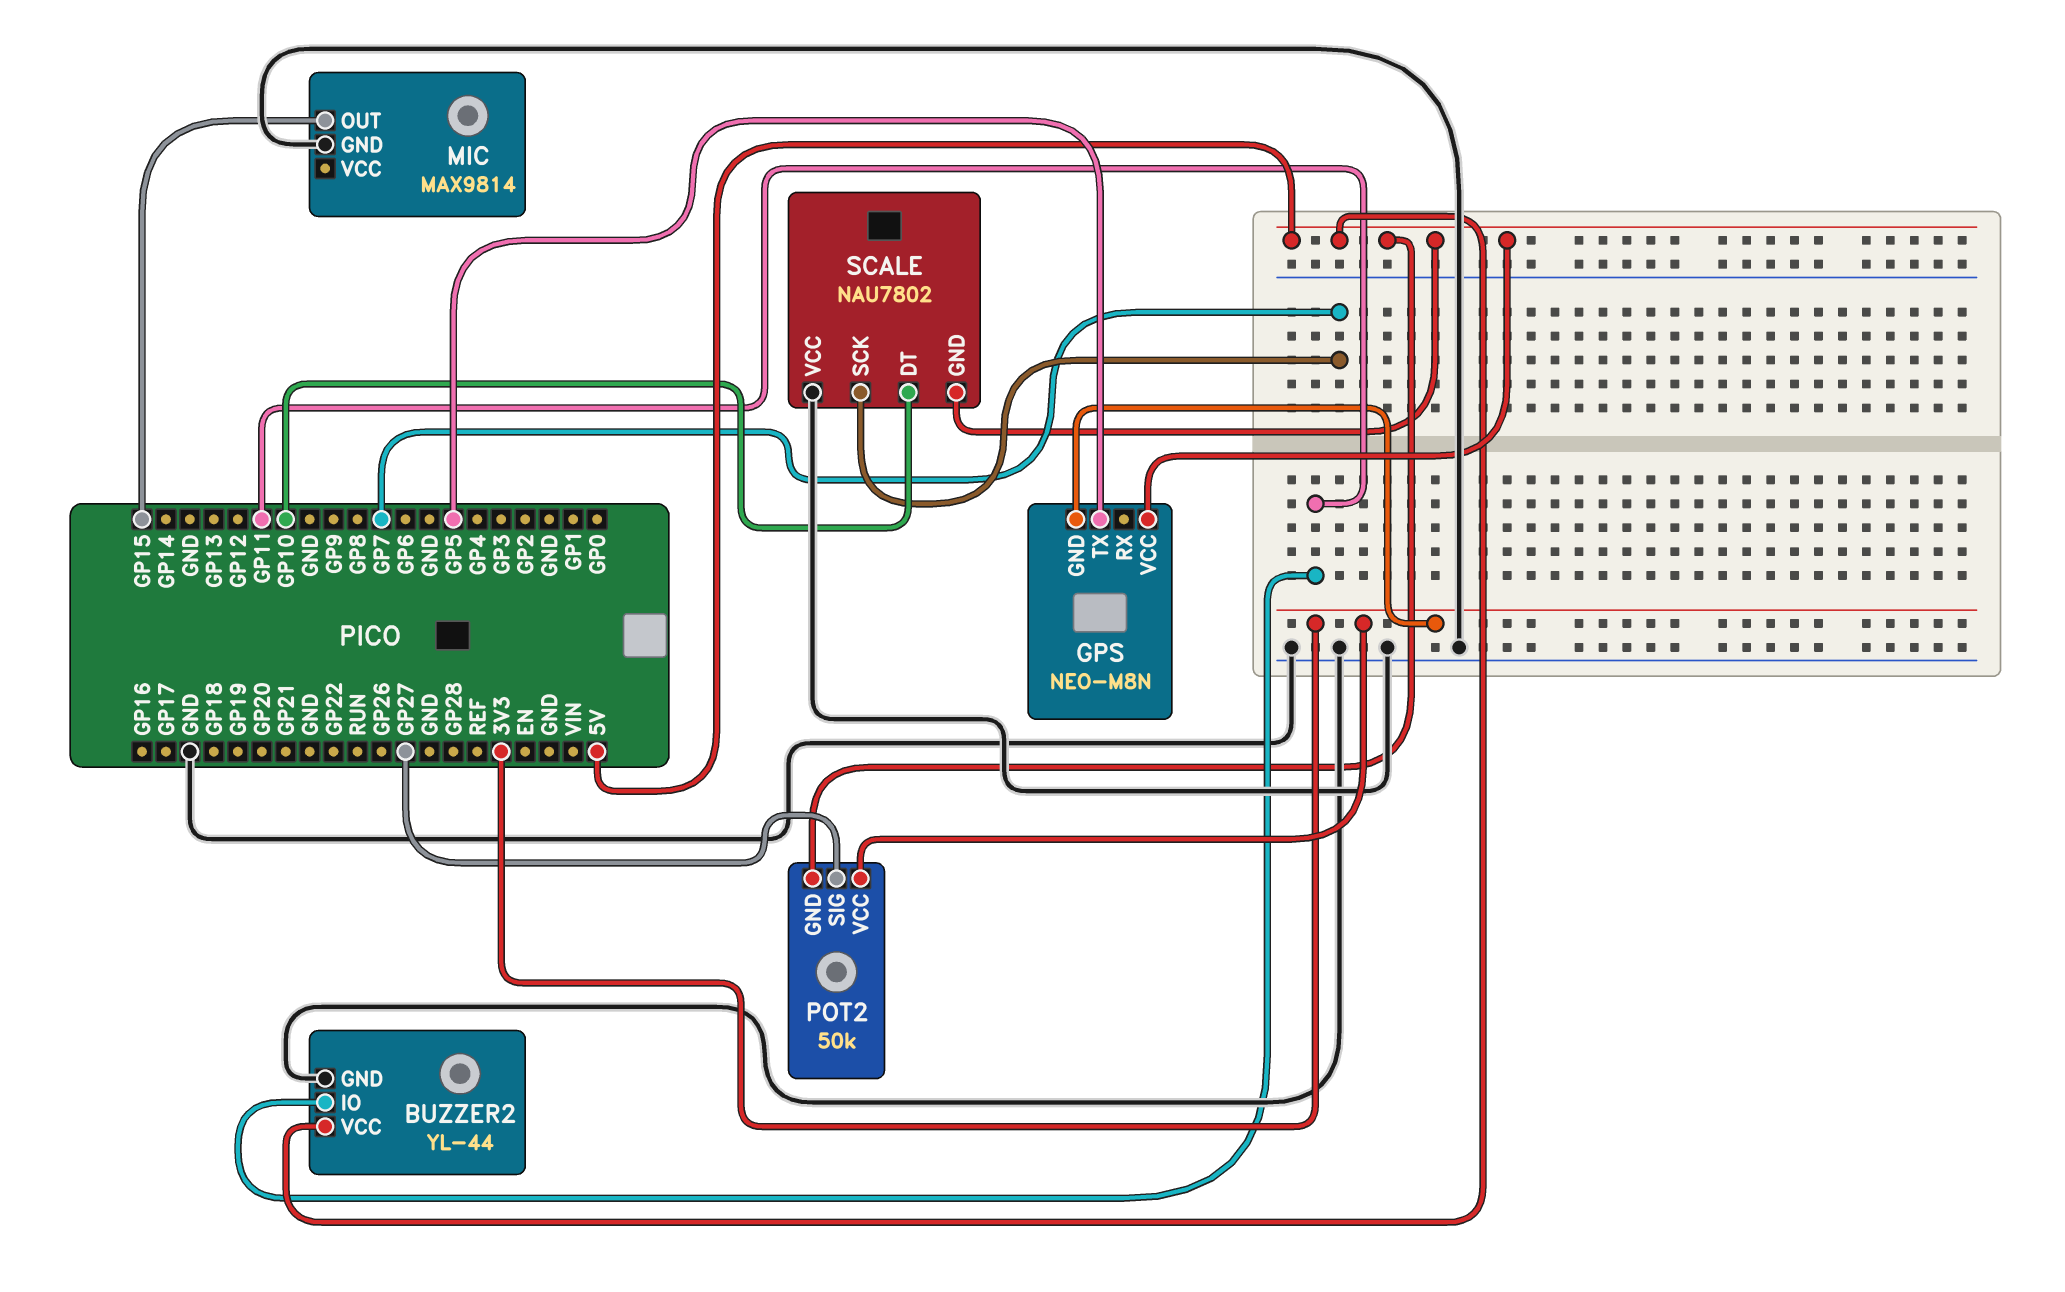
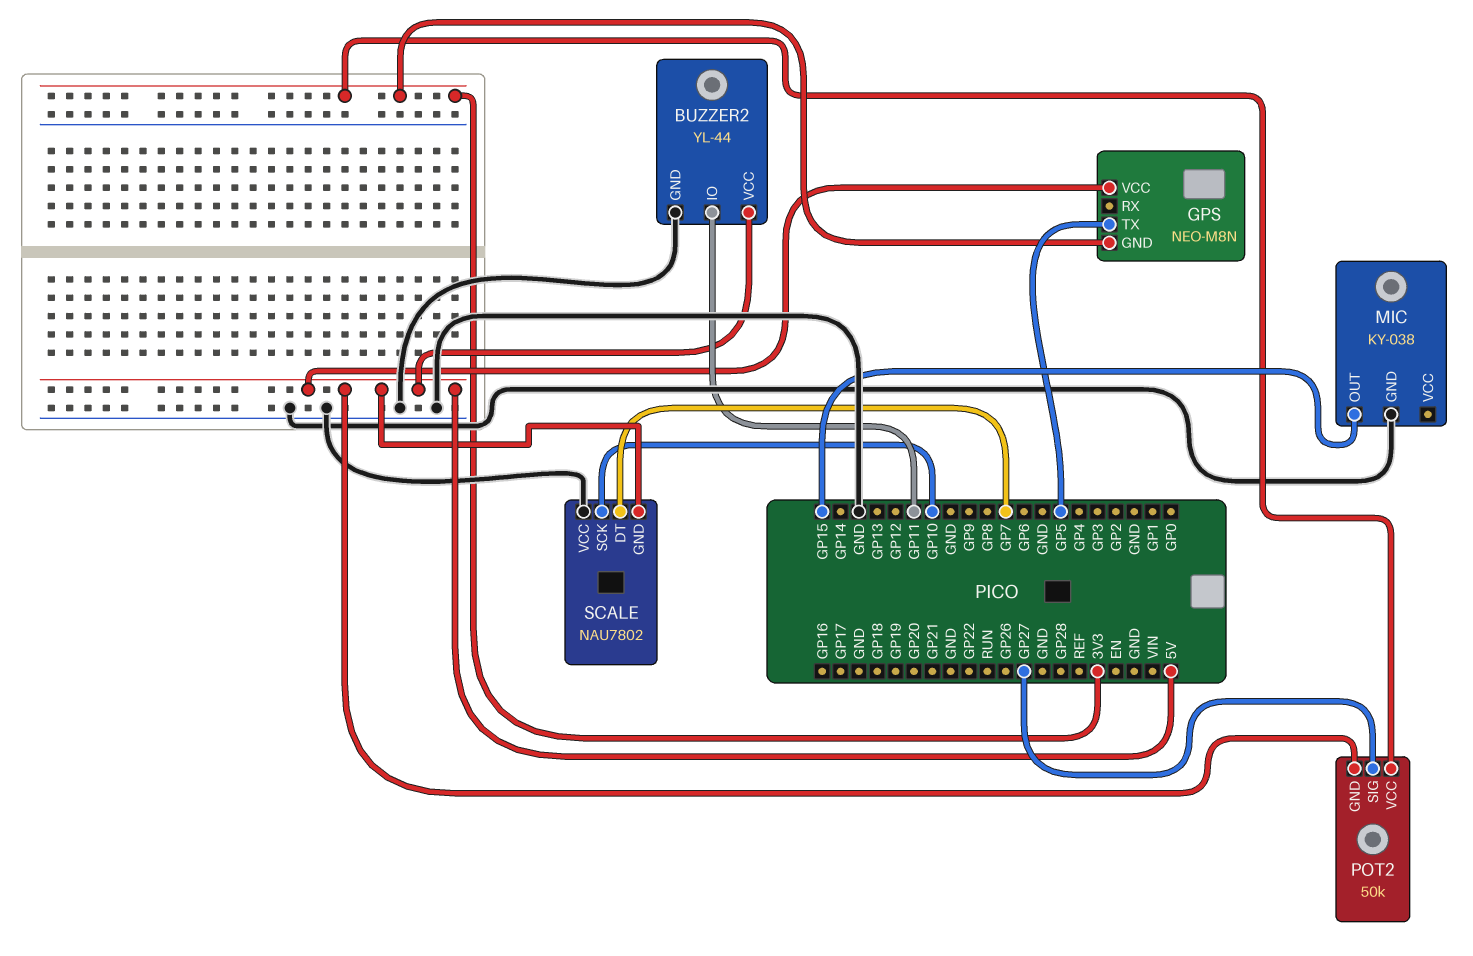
MIC: MAX9814 -> KY-038
SCALE pin DT: GP10 -> GP7
SCALE pin SCK: GP7 -> GP10

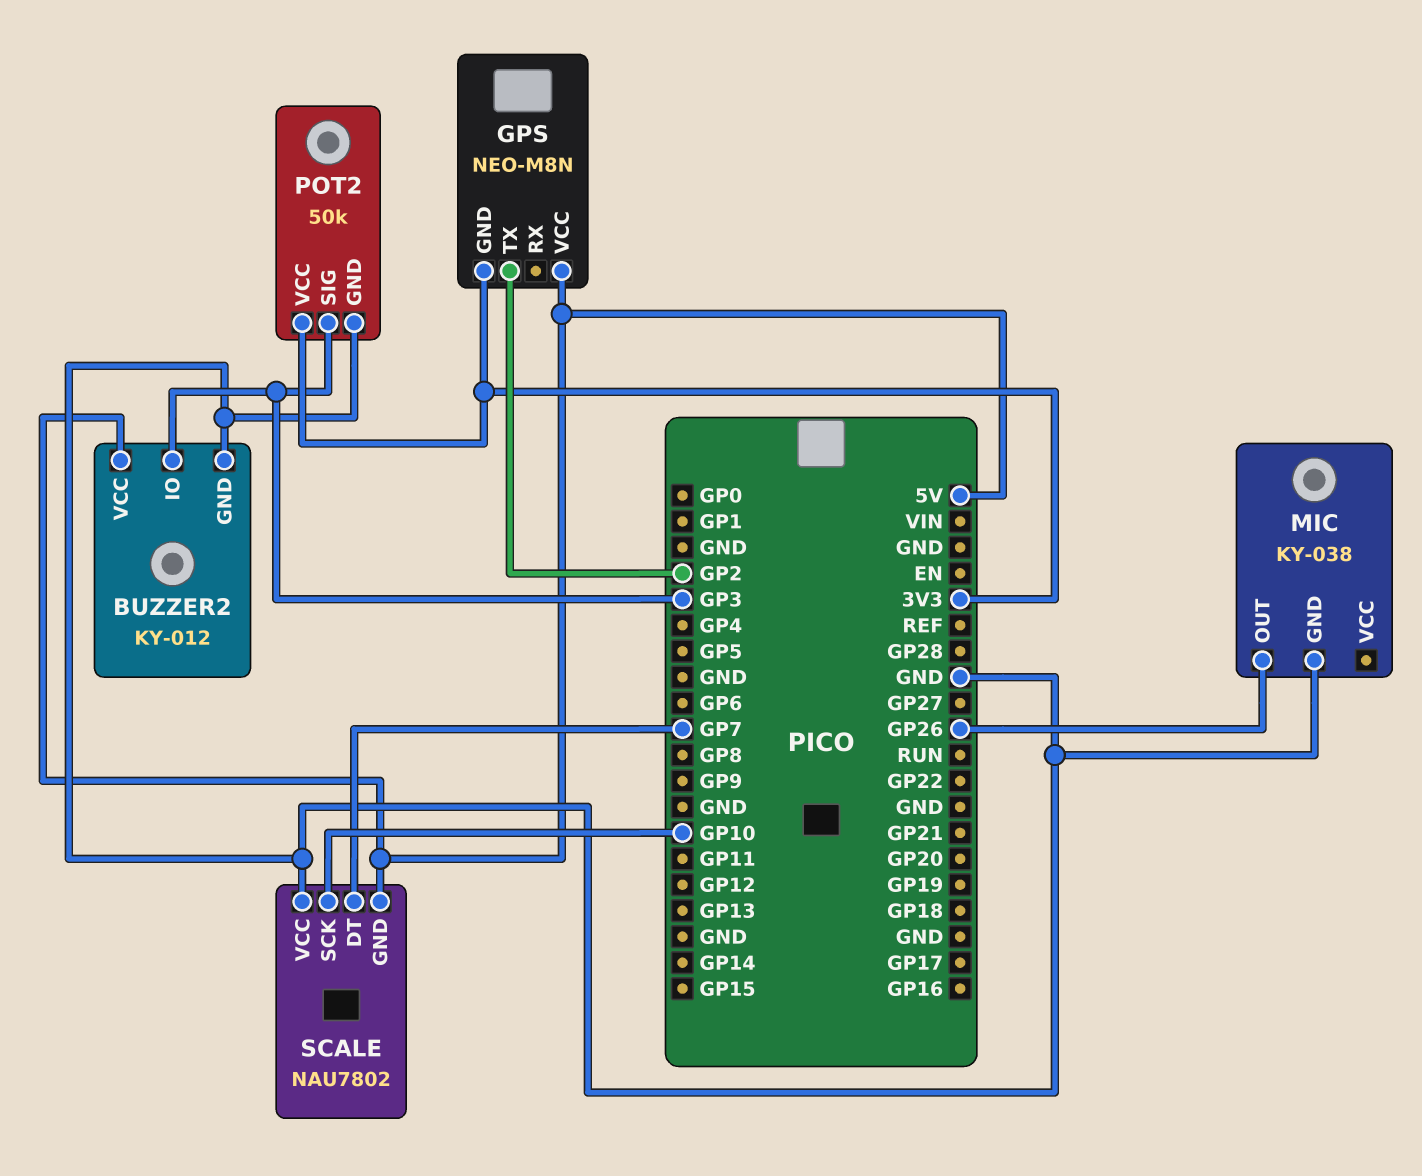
BUZZER2: YL-44 -> KY-012
BUZZER2 pin IO: GP11 -> GP3
GPS pin TX: GP5 -> GP2
MIC pin OUT: GP15 -> GP26
POT2 pin GND: 5V -> GND
POT2 pin SIG: GP27 -> GP3

